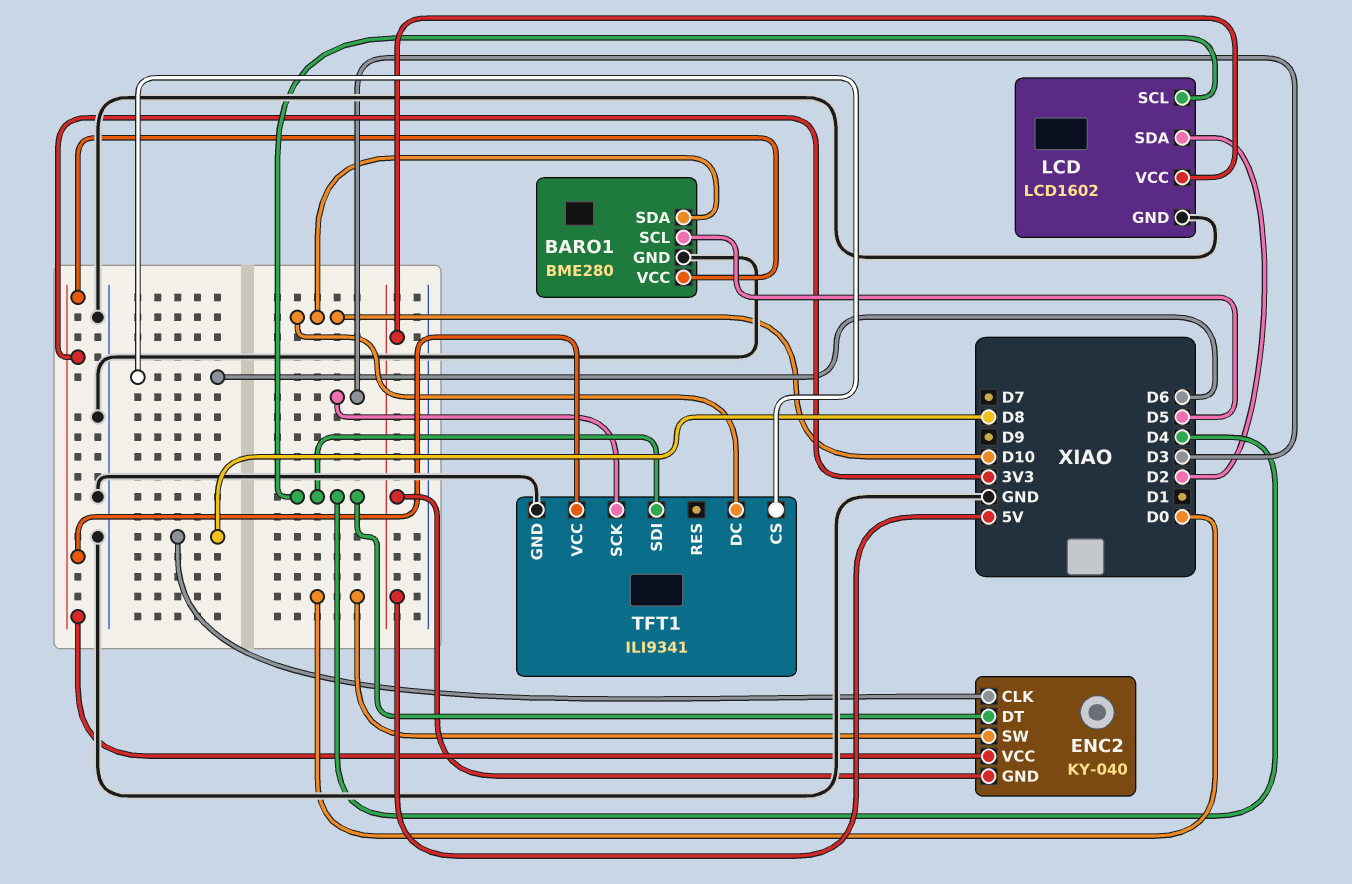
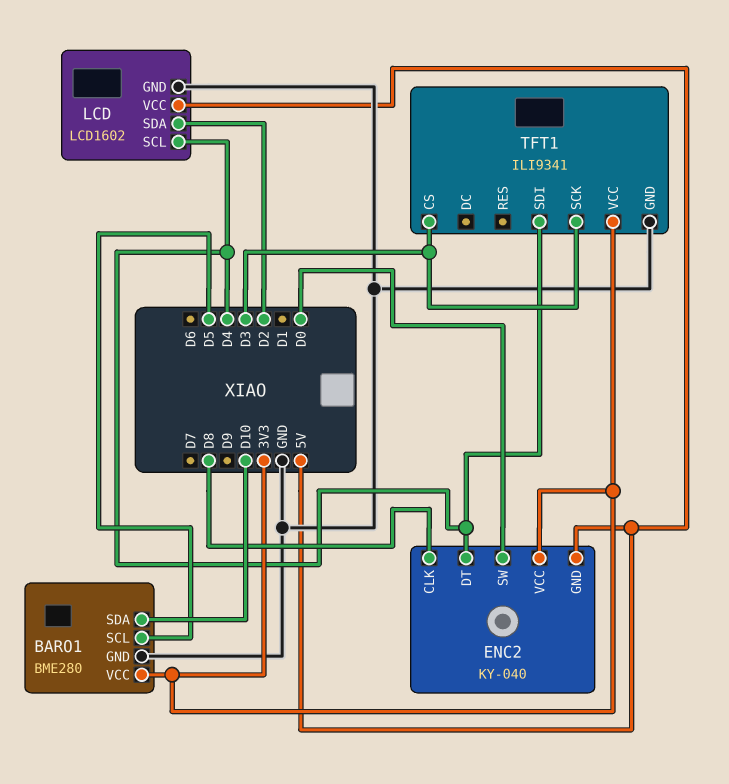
TFT1 pin CS: D6 -> D3
TFT1 pin DC: D10 -> none

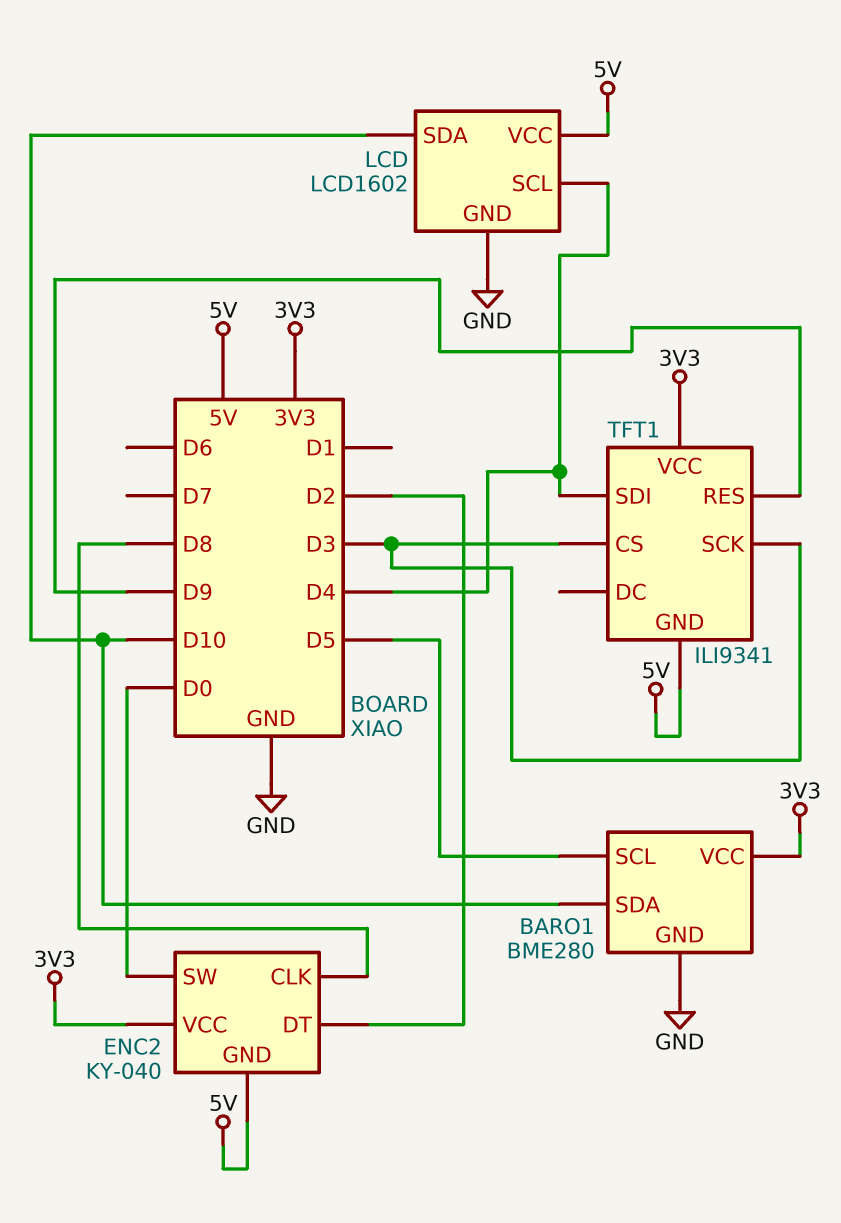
ENC2 pin DT: D4 -> D2
LCD pin SDA: D2 -> D10
TFT1 pin GND: GND -> 5V
TFT1 pin RES: none -> D9

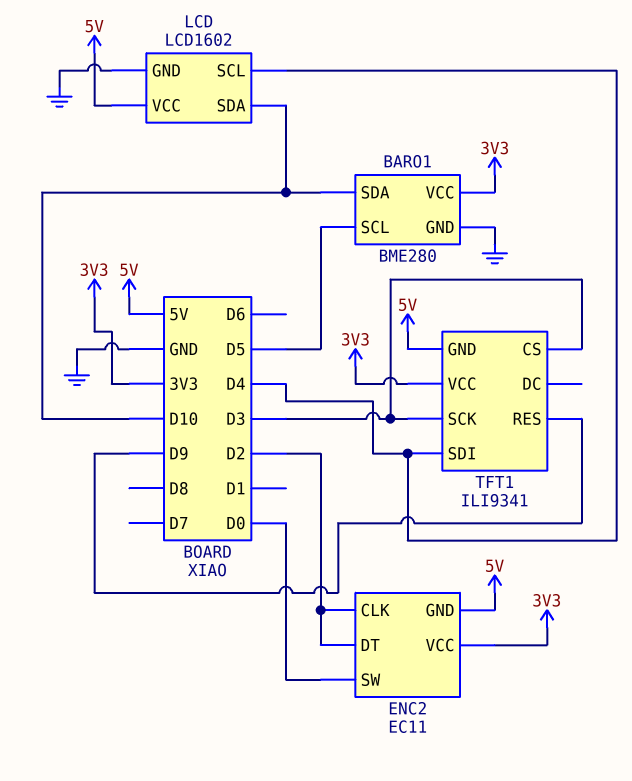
ENC2: KY-040 -> EC11
ENC2 pin CLK: D8 -> D2

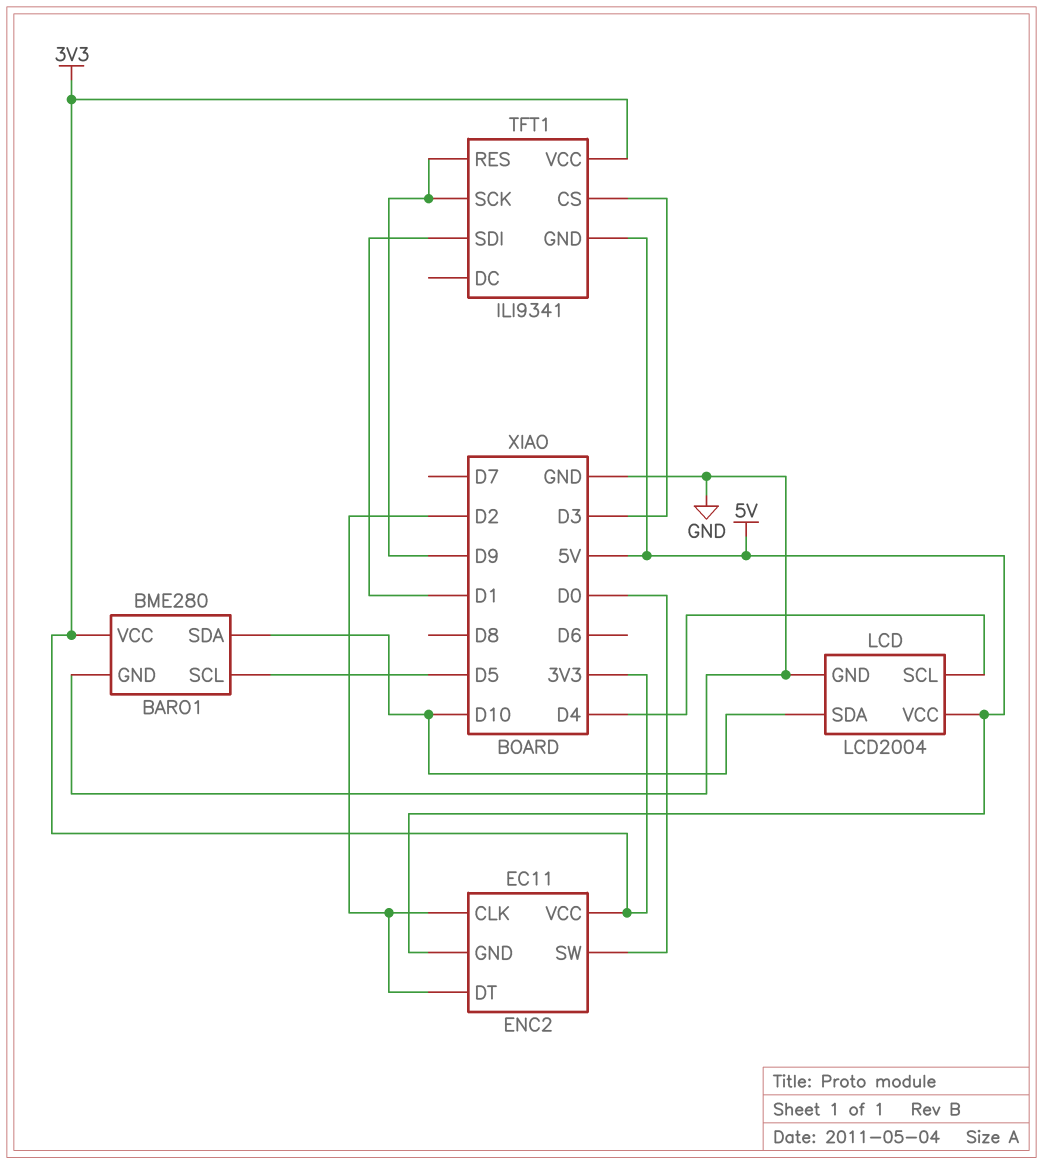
LCD: LCD1602 -> LCD2004
TFT1 pin SCK: D3 -> D9
TFT1 pin SDI: D4 -> D1

